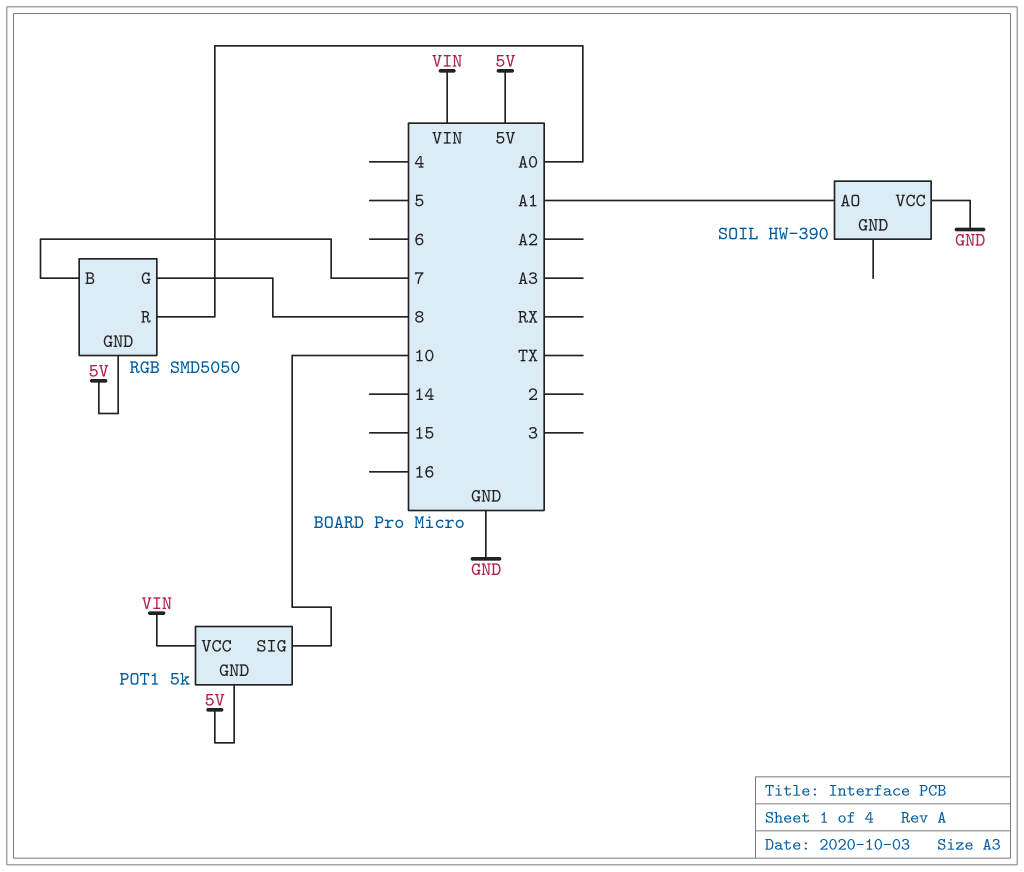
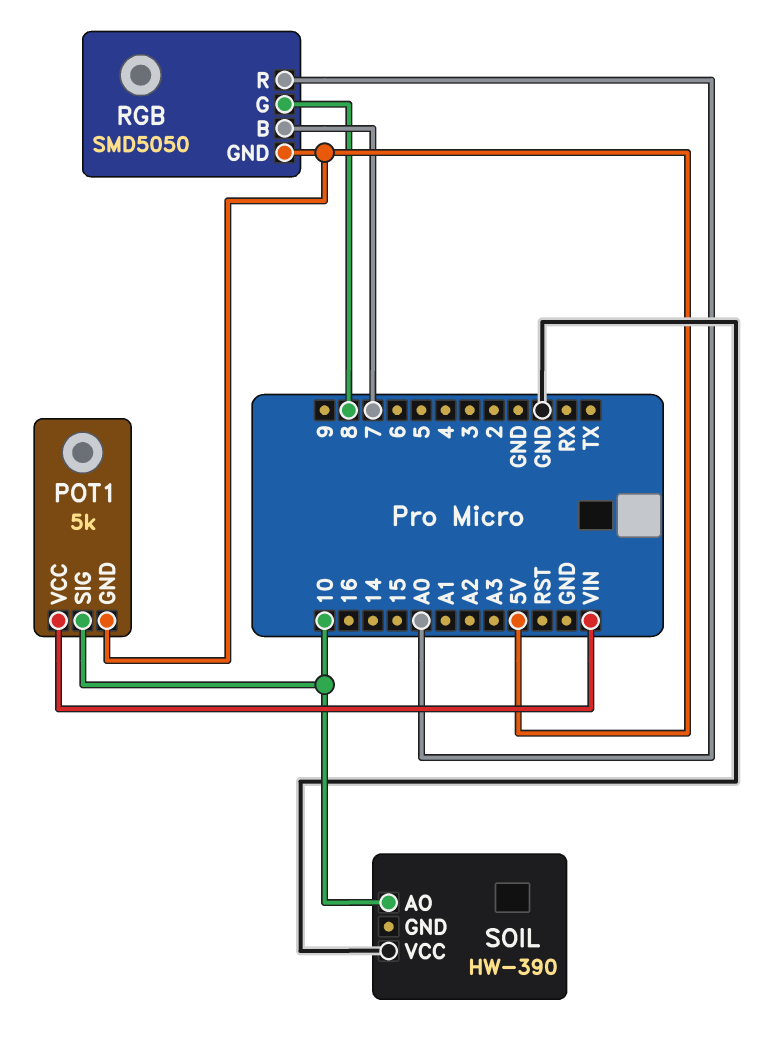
SOIL pin AO: A1 -> 10

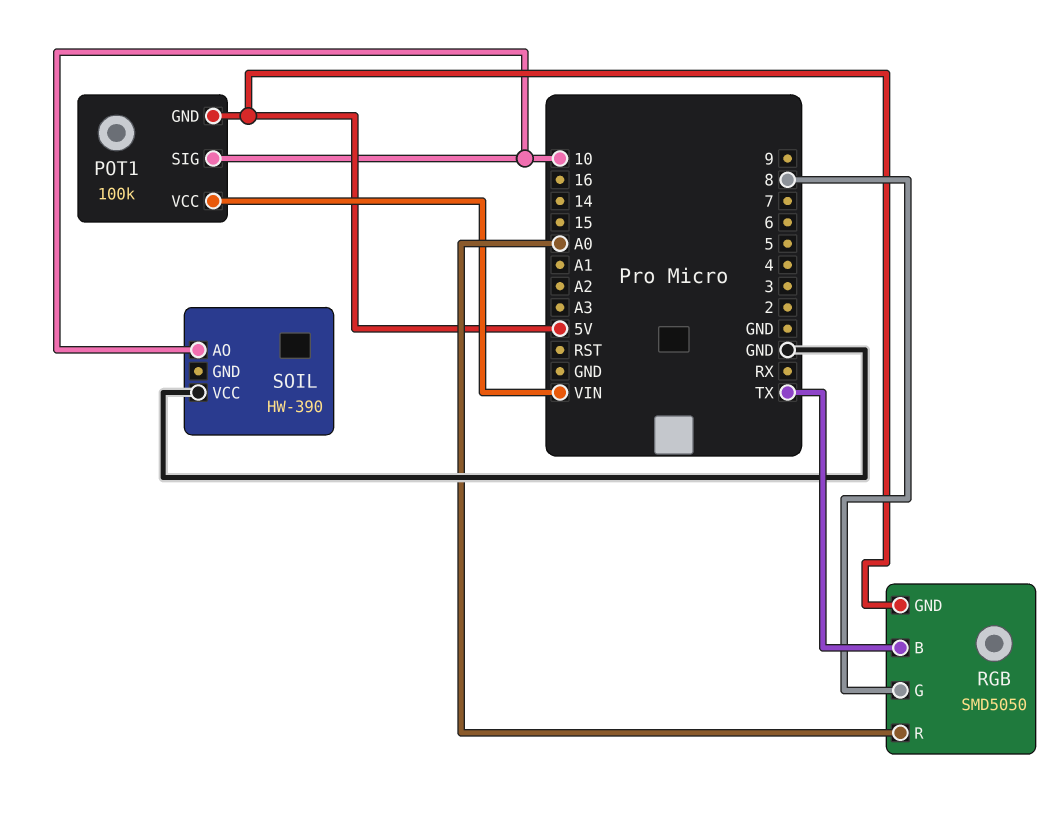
POT1: 5k -> 100k
RGB pin B: 7 -> TX

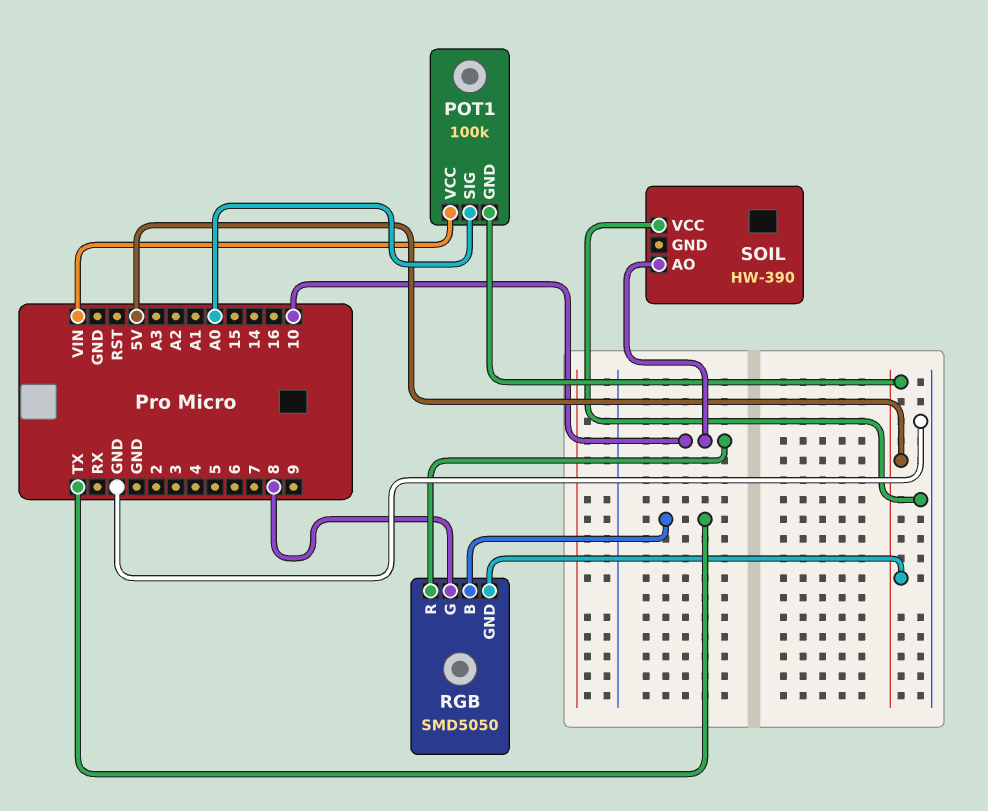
POT1 pin SIG: 10 -> A0
RGB pin R: A0 -> 10

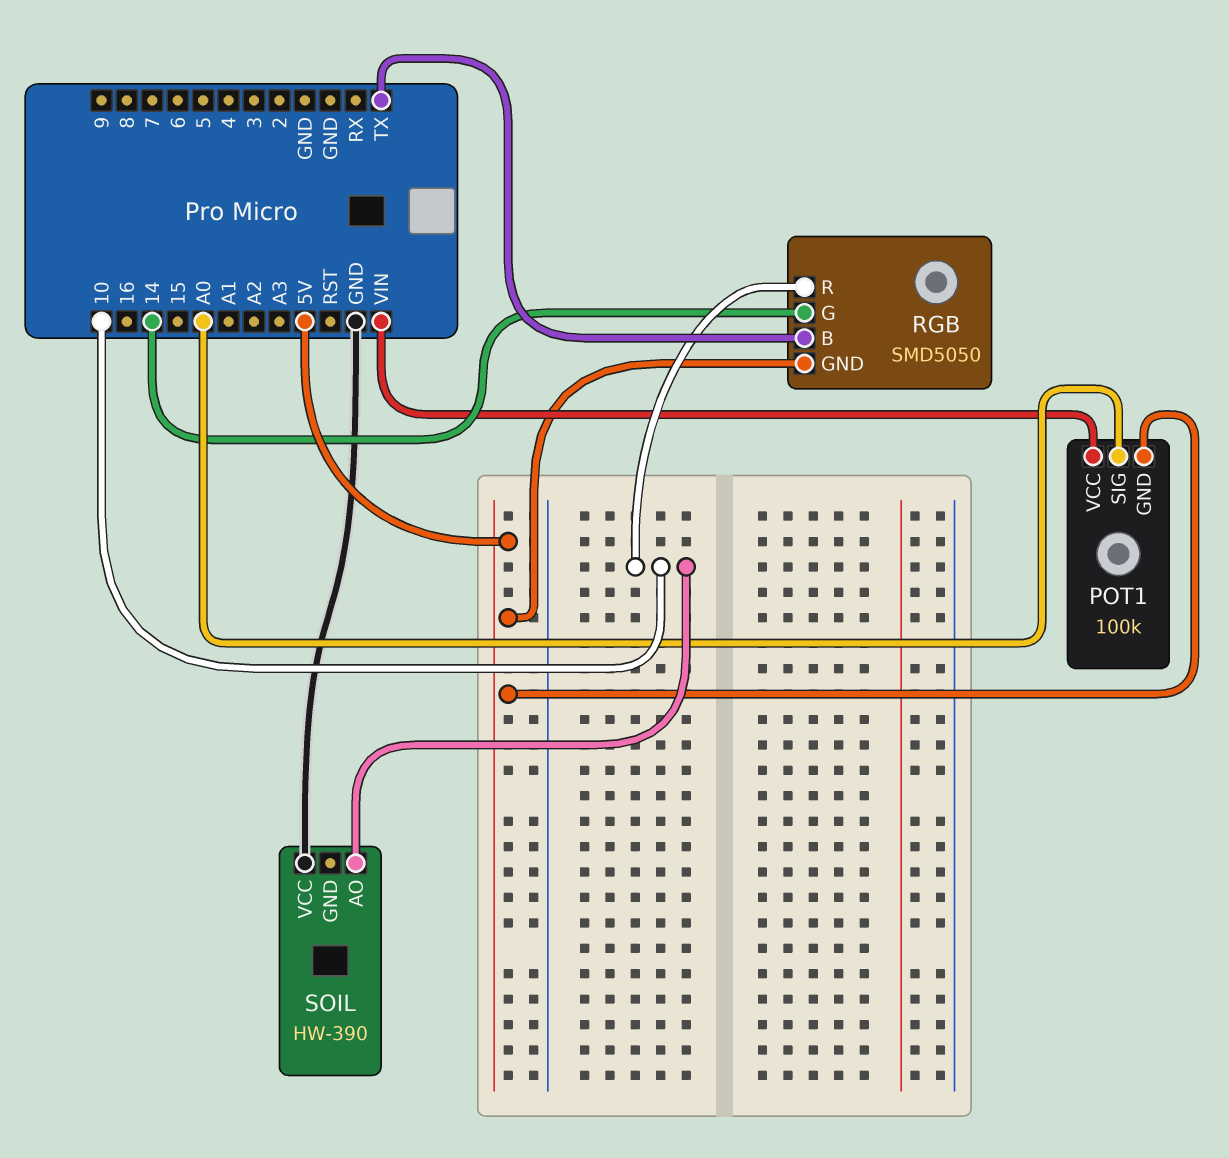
RGB pin G: 8 -> 14

